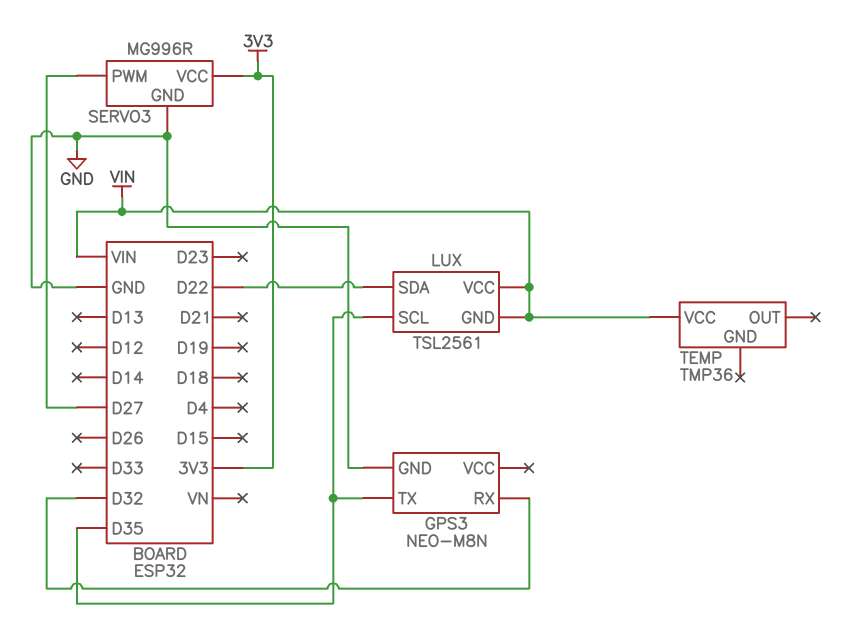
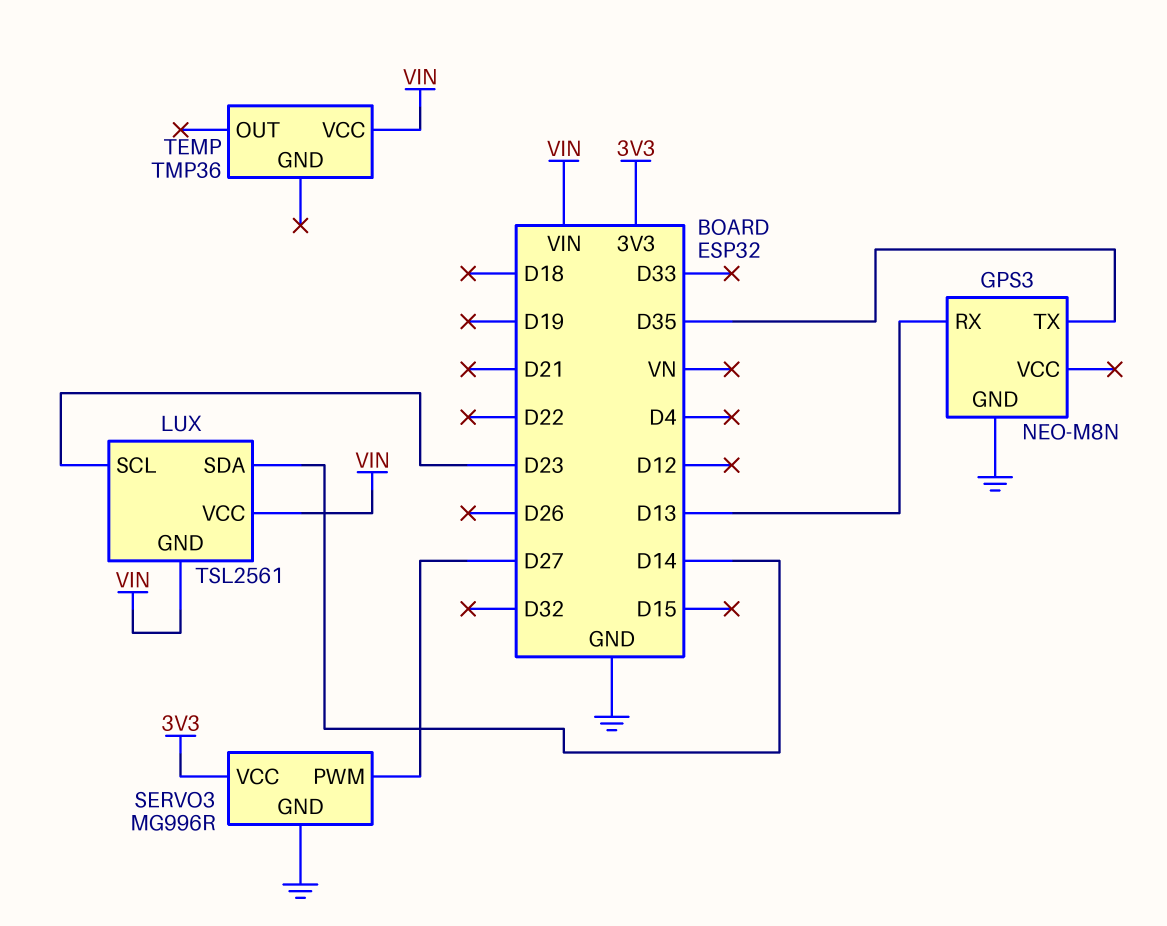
GPS3 pin RX: D32 -> D13
LUX pin SCL: D35 -> D23
LUX pin SDA: D22 -> D14

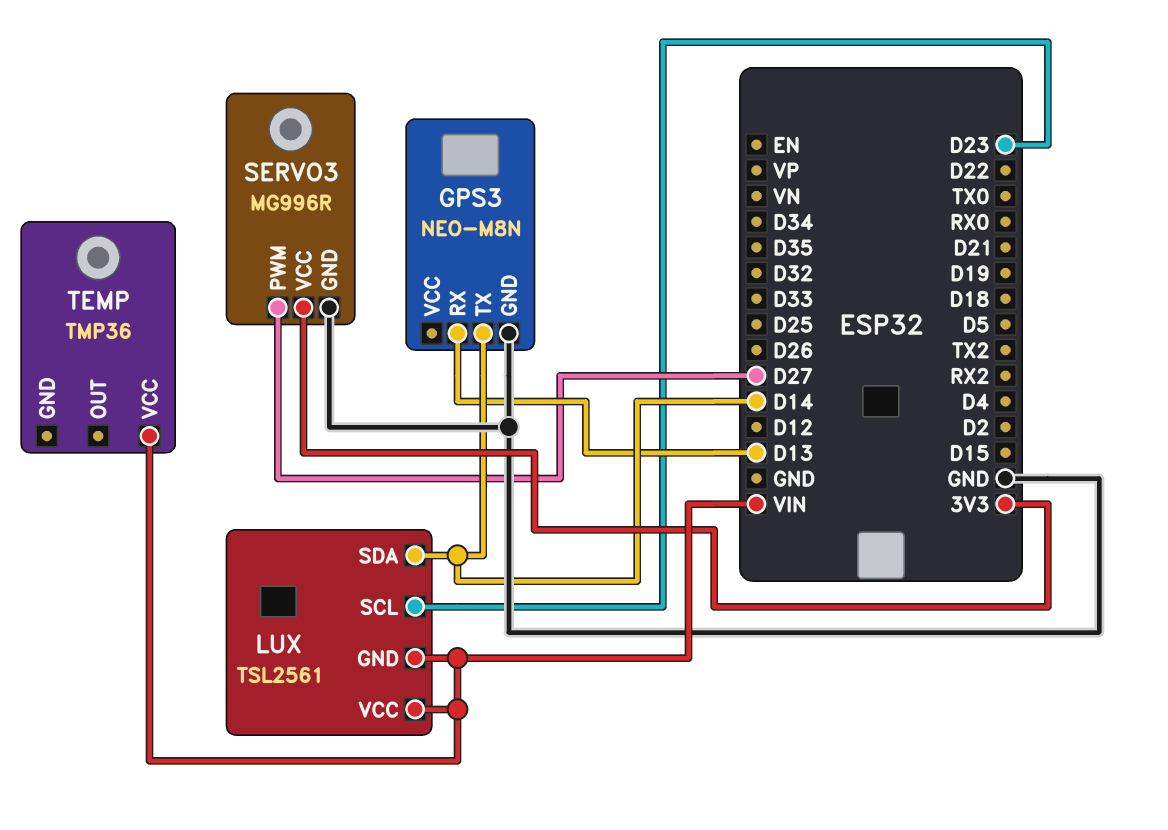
GPS3 pin TX: D35 -> D14

